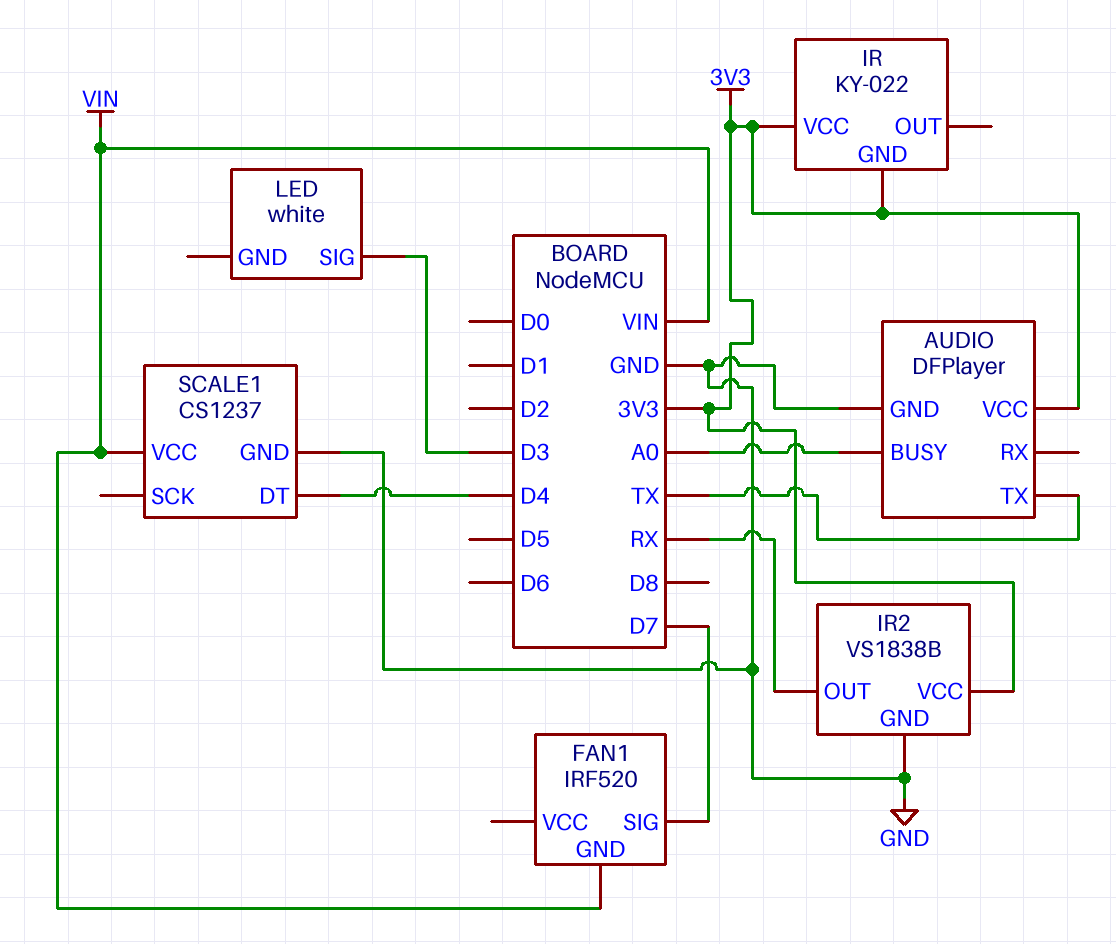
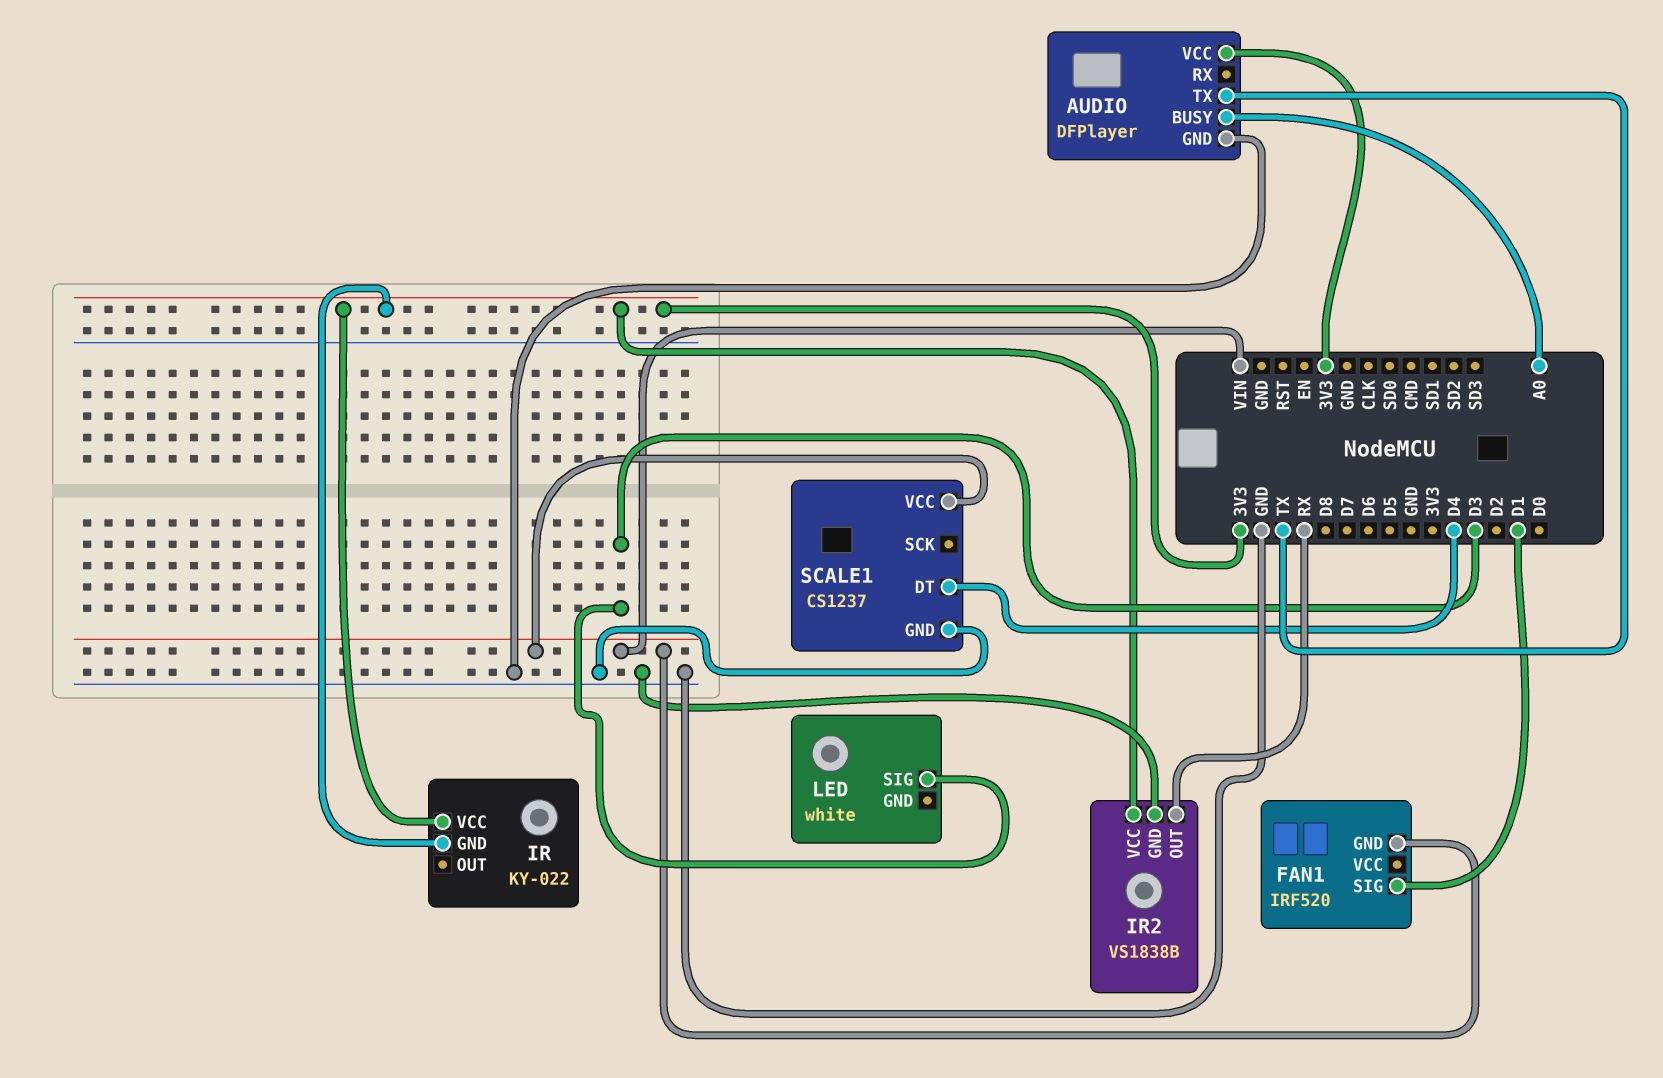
FAN1 pin SIG: D7 -> D1

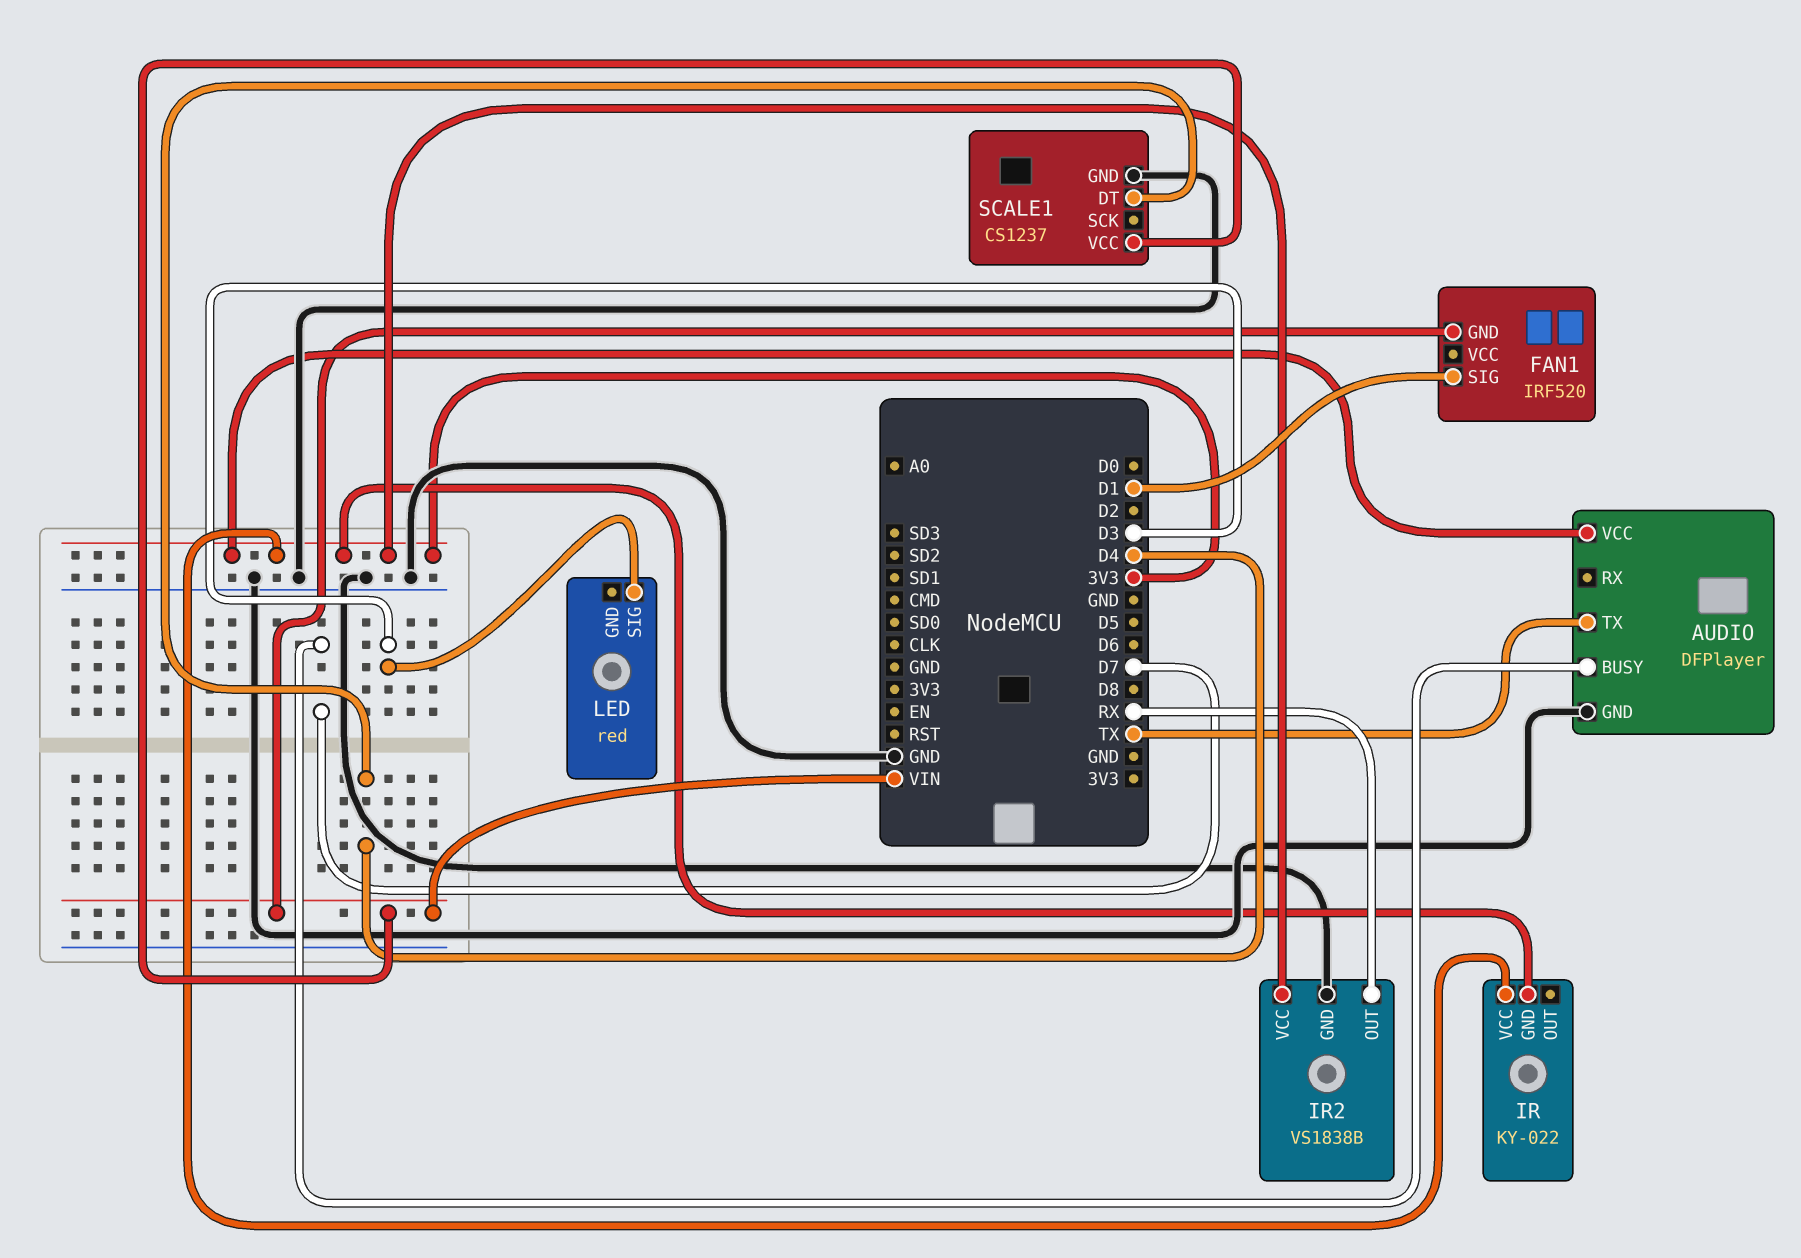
AUDIO pin BUSY: A0 -> D7
LED: white -> red

